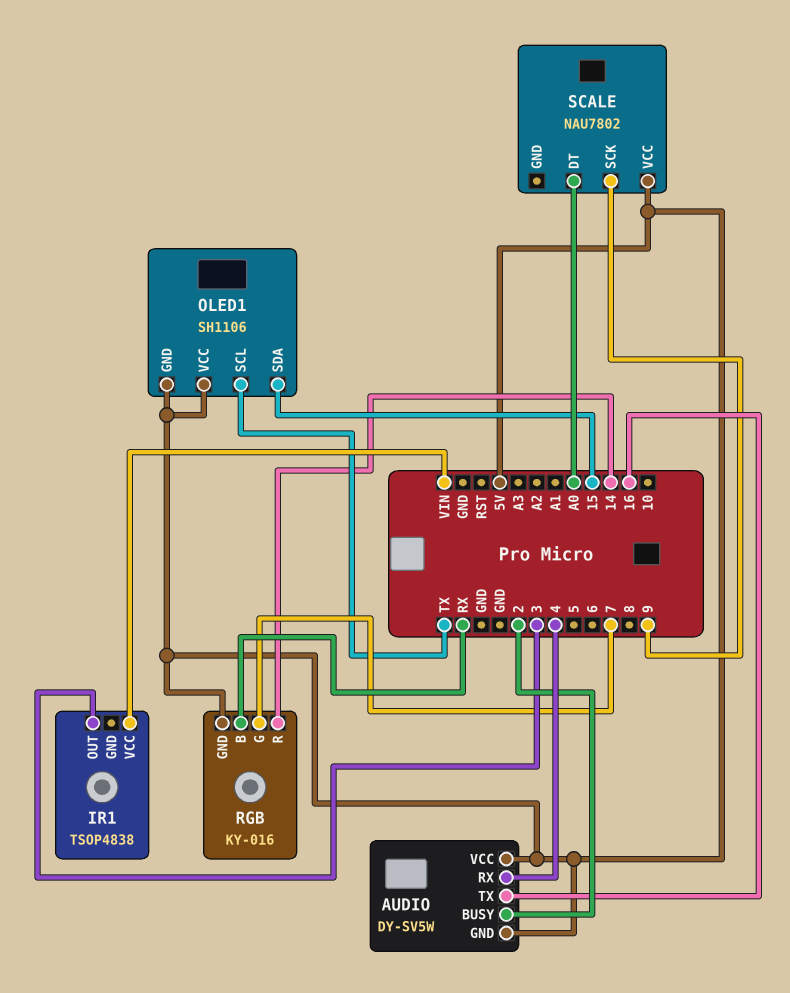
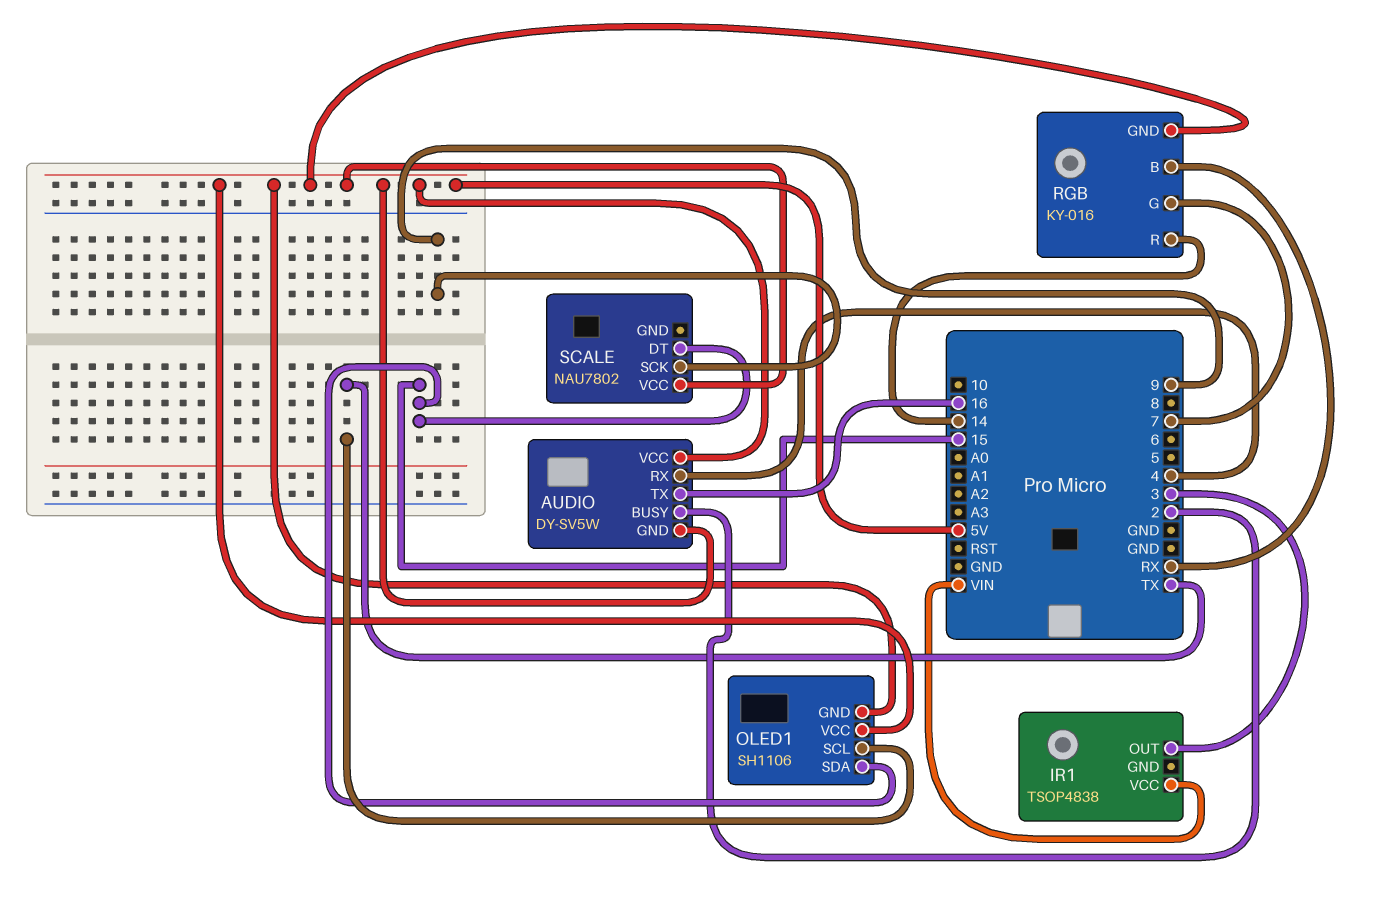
SCALE pin DT: A0 -> 15

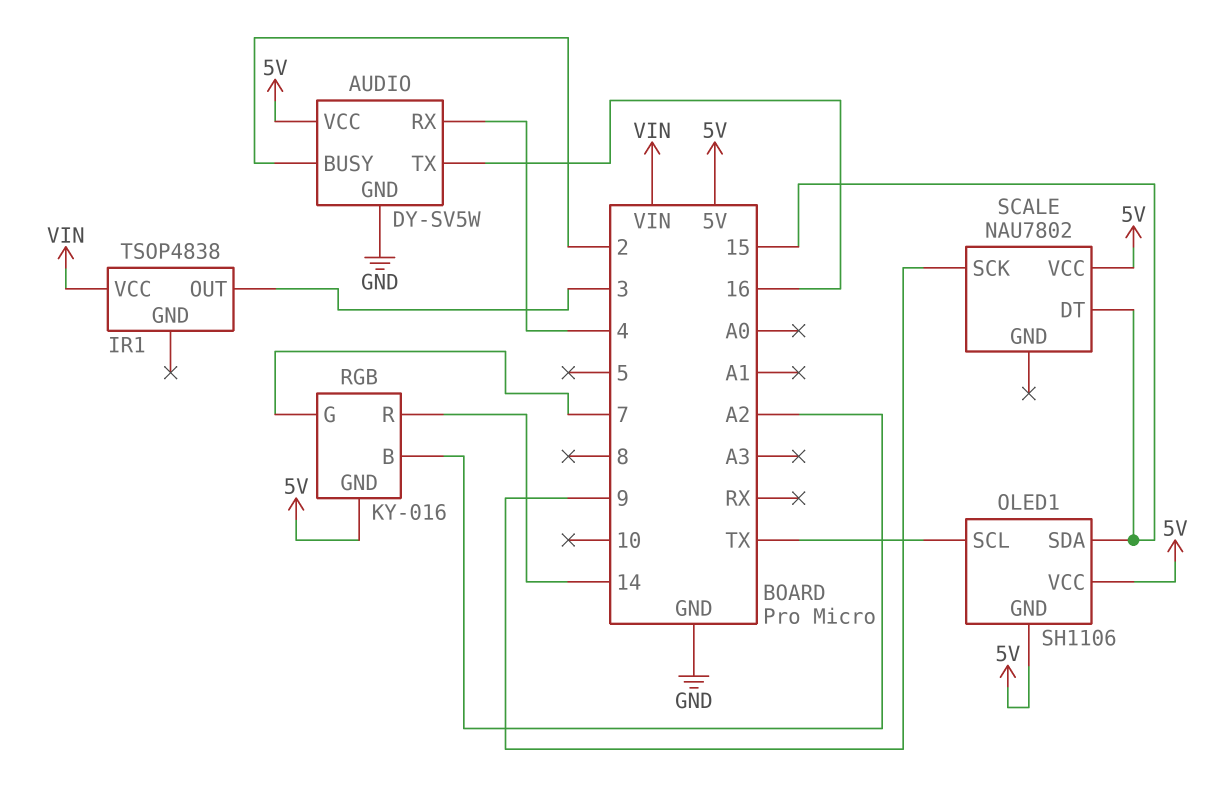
AUDIO pin GND: 5V -> GND
RGB pin B: RX -> A2

